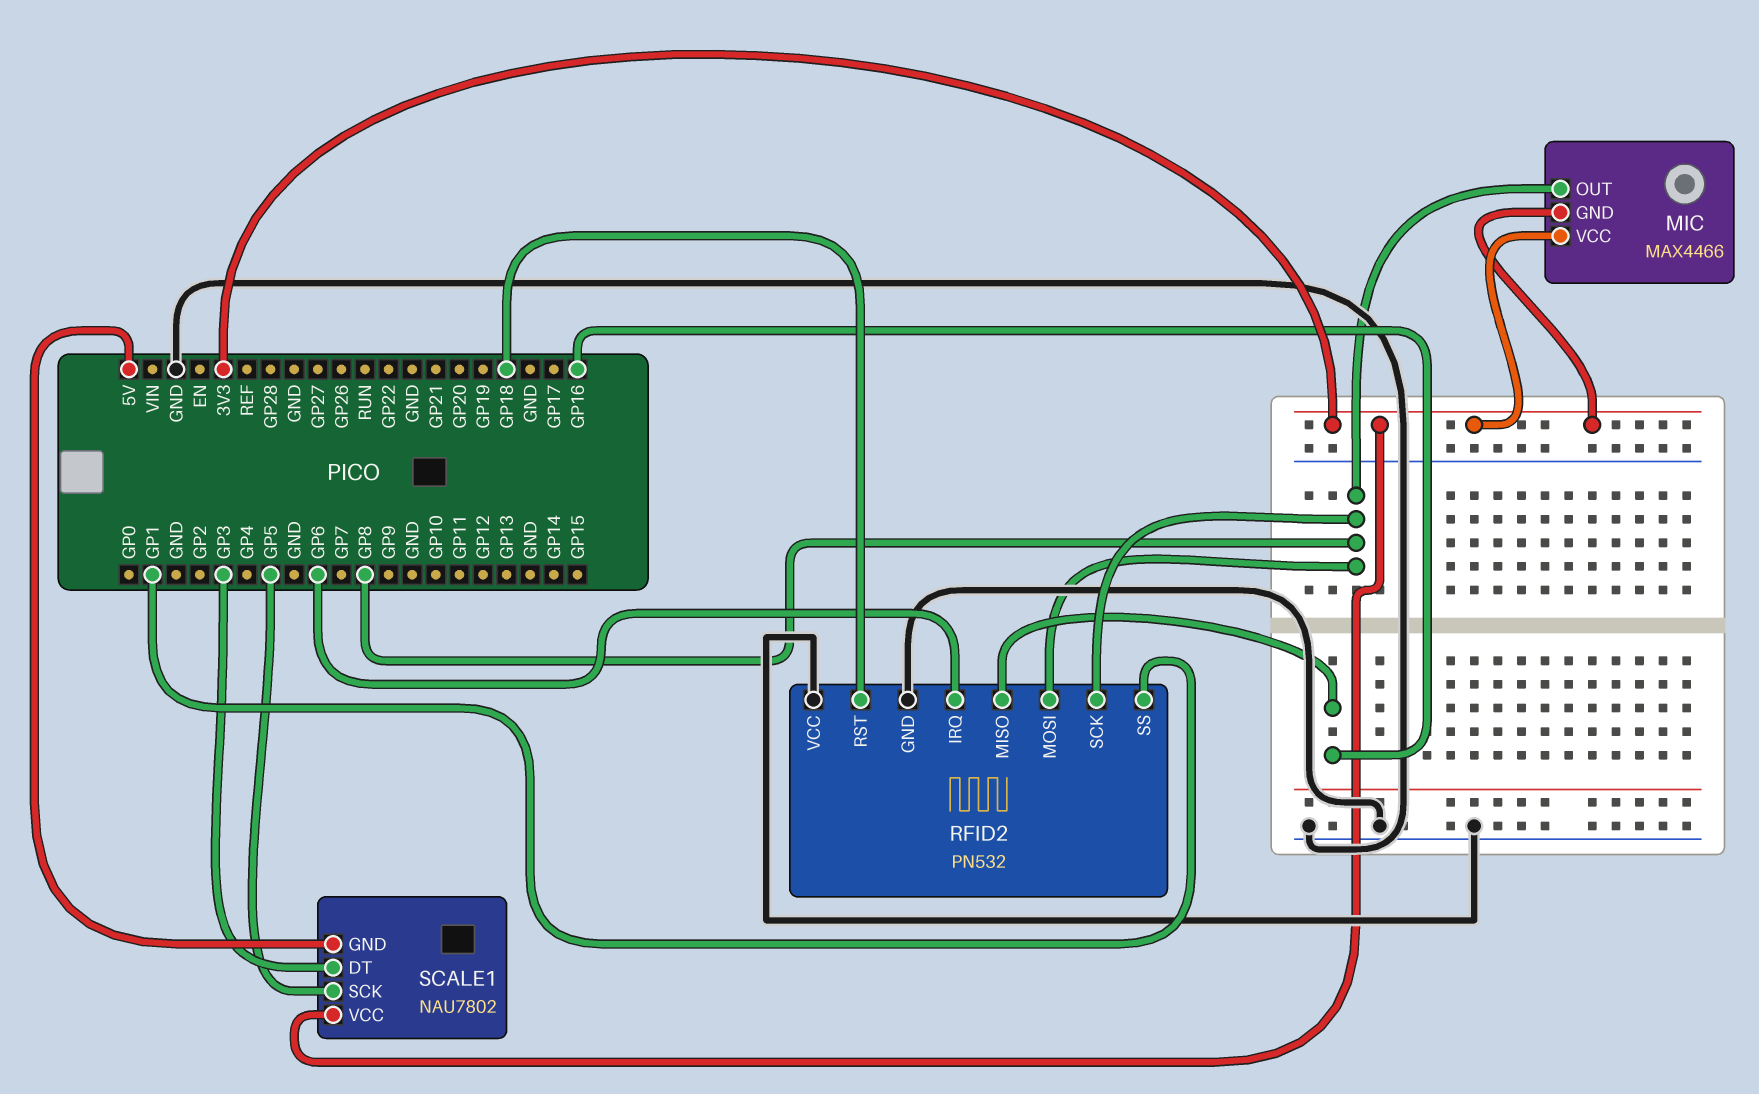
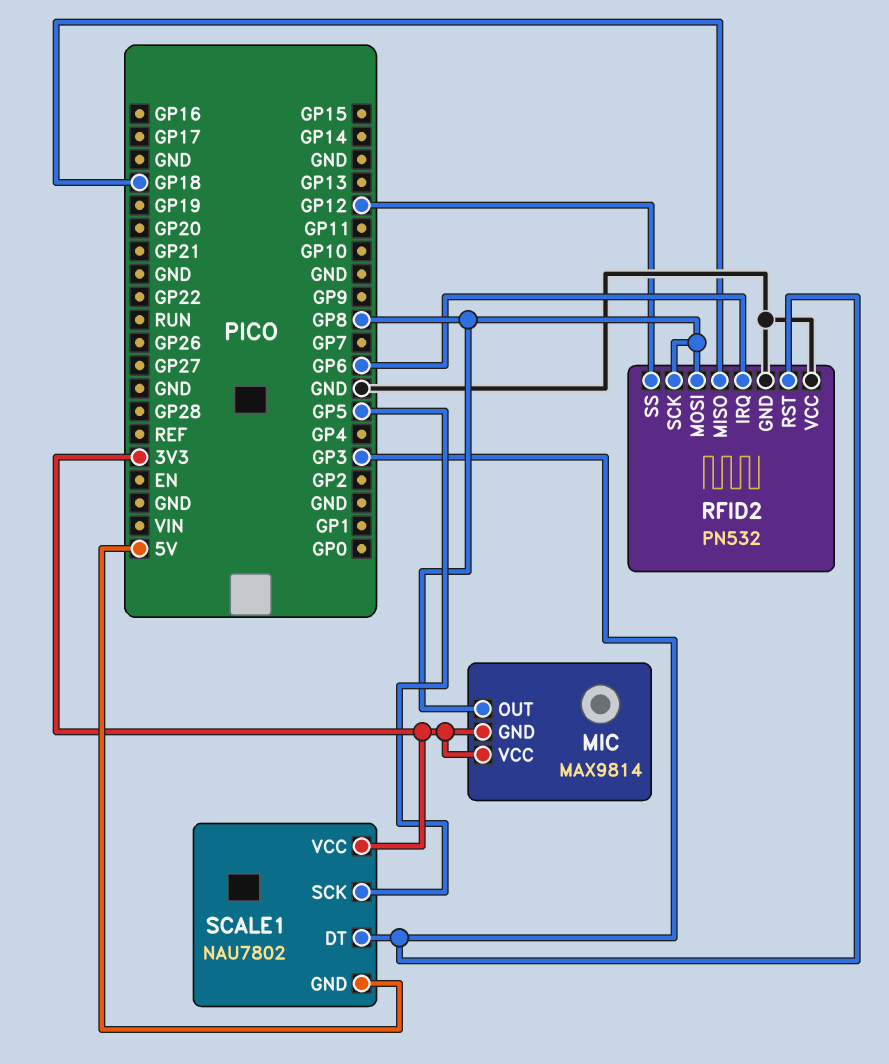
MIC: MAX4466 -> MAX9814
RFID2 pin MISO: GP16 -> GP18
RFID2 pin RST: GP18 -> GP3
RFID2 pin SS: GP1 -> GP12

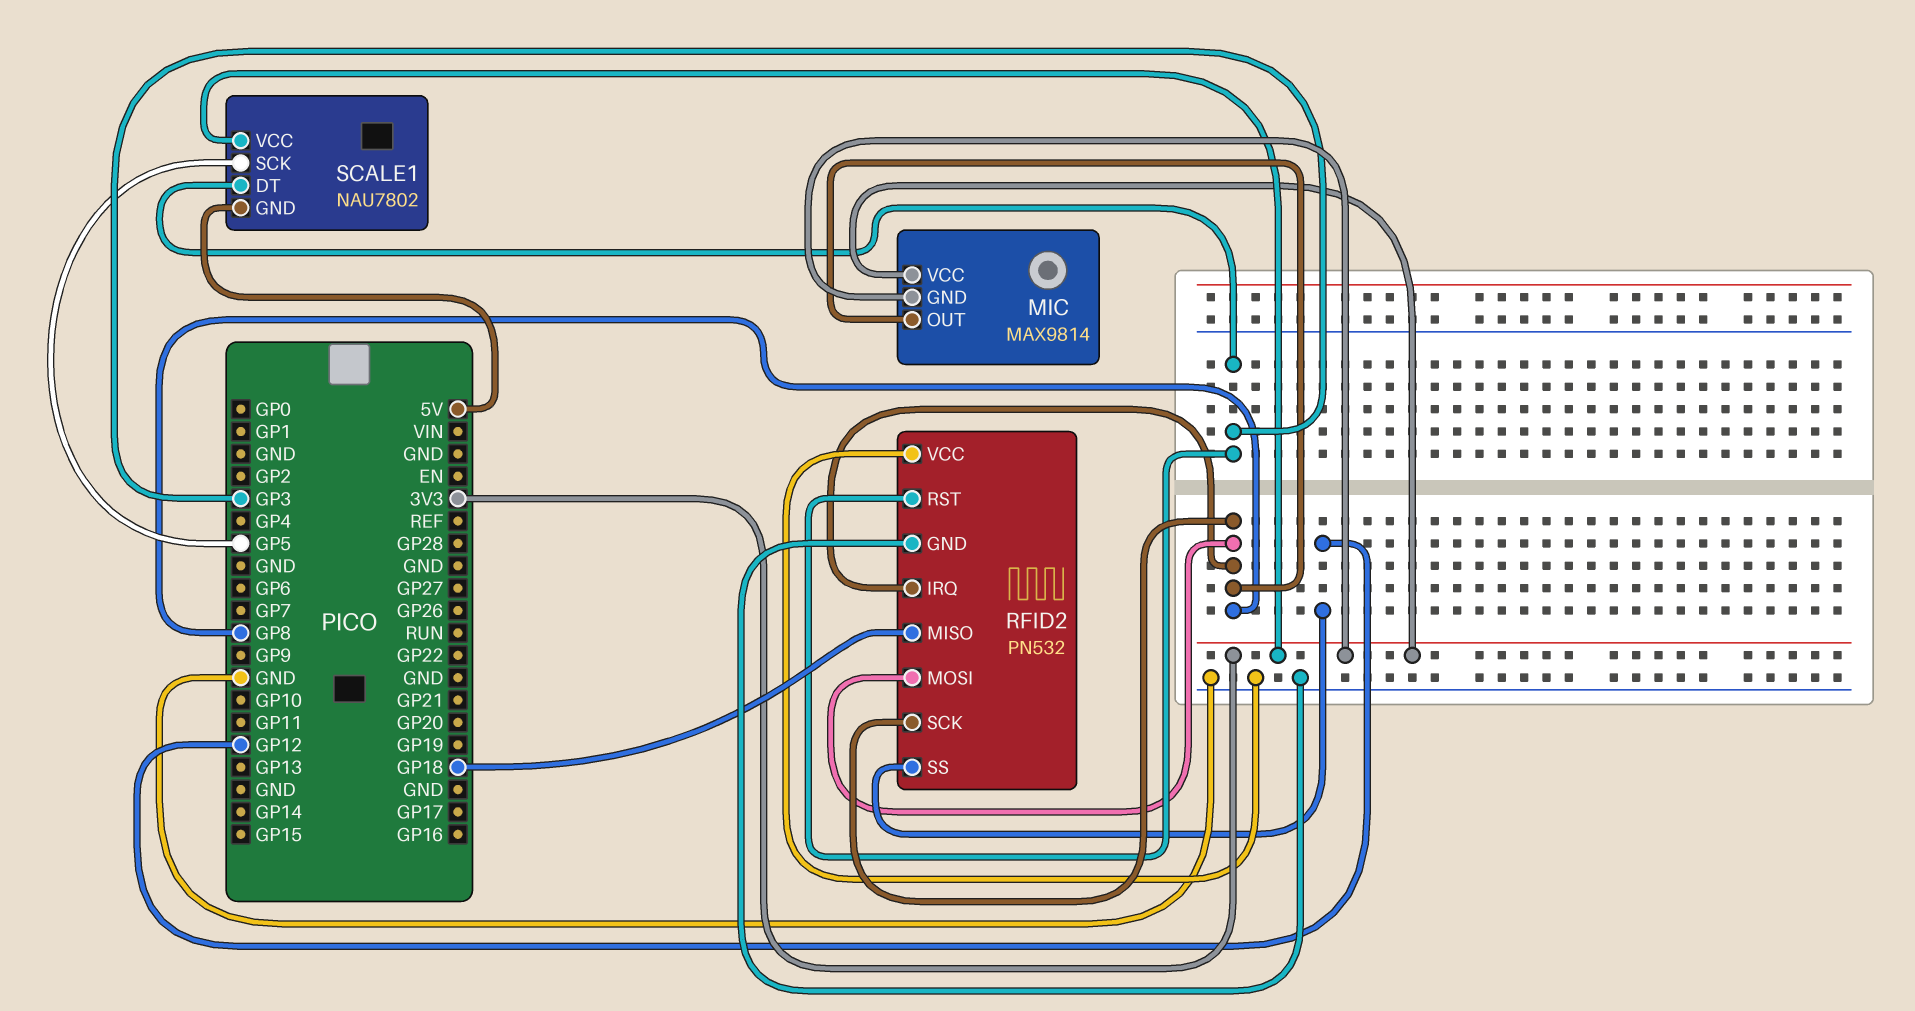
RFID2 pin IRQ: GP6 -> GP8

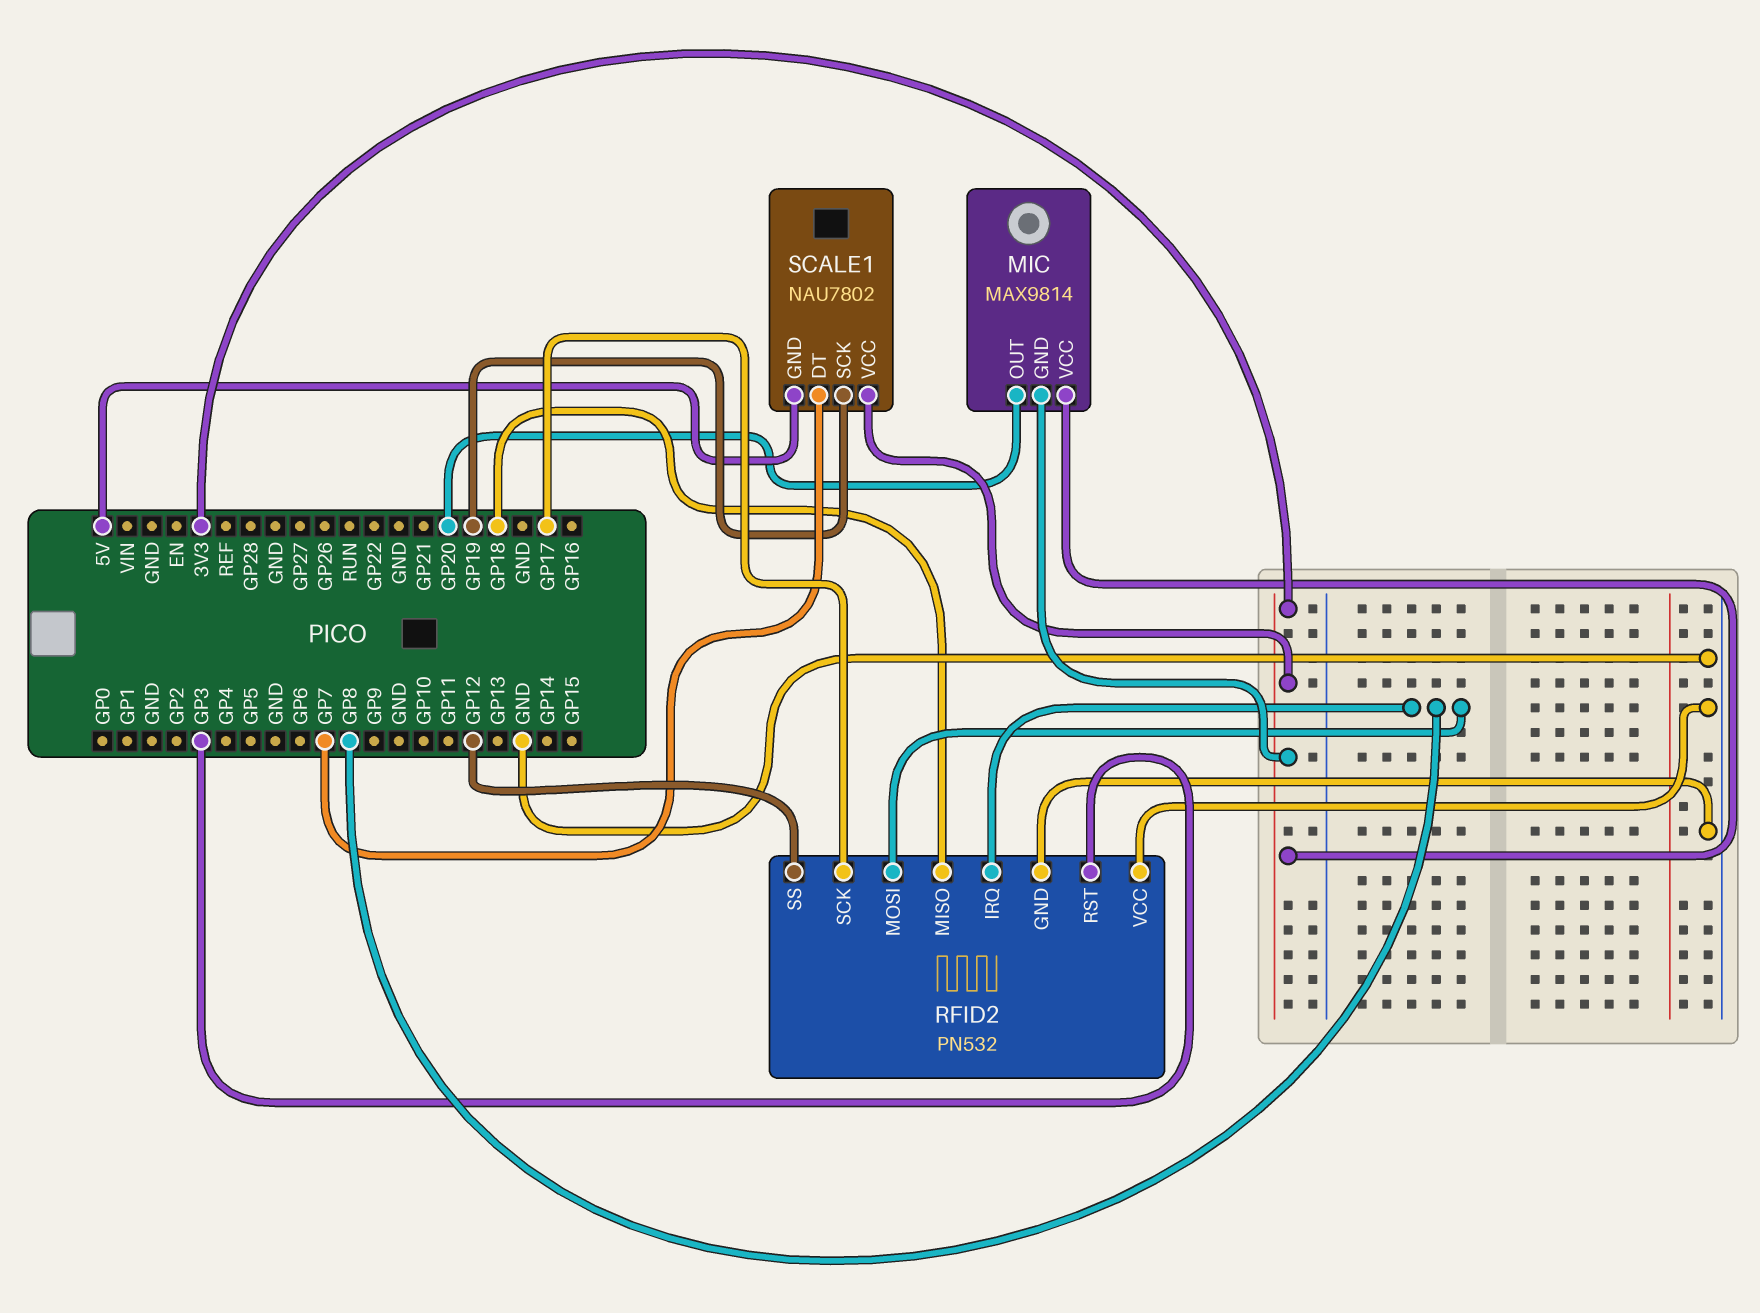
MIC pin OUT: GP8 -> GP20
RFID2 pin SCK: GP8 -> GP17
SCALE1 pin DT: GP3 -> GP7
SCALE1 pin SCK: GP5 -> GP19

